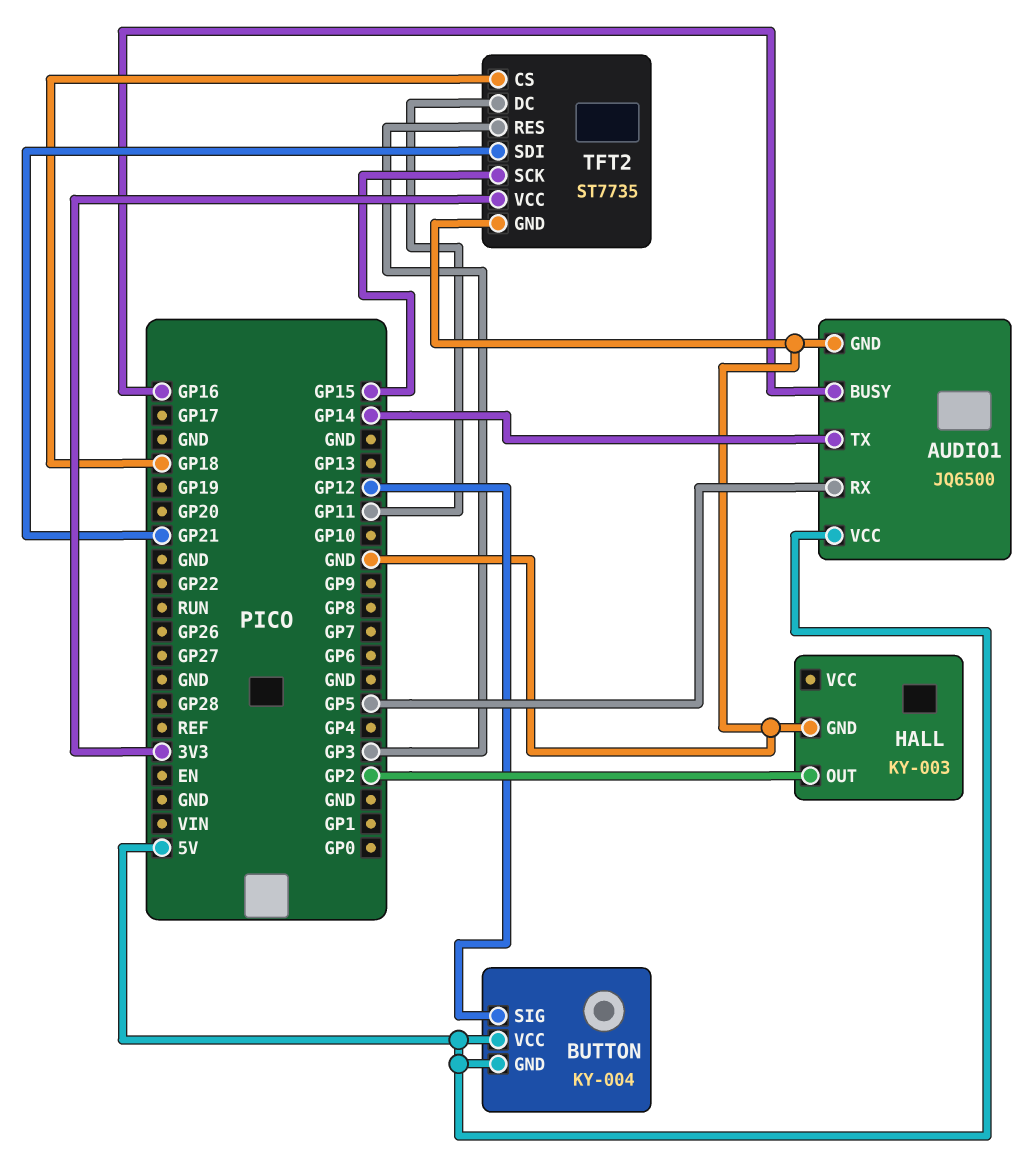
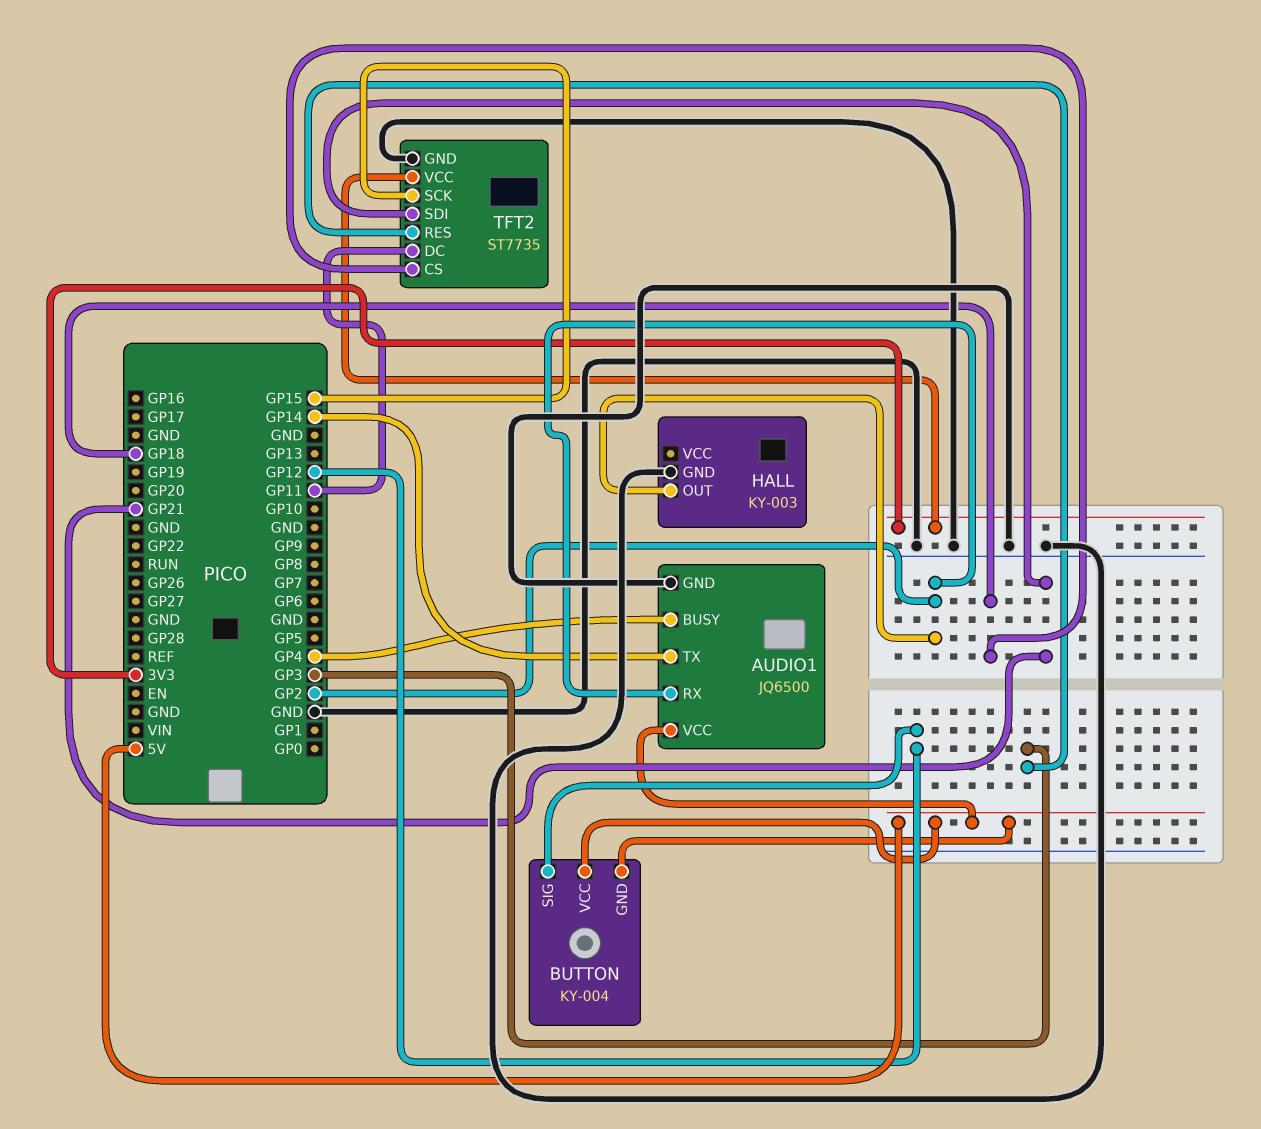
AUDIO1 pin BUSY: GP16 -> GP4
AUDIO1 pin RX: GP5 -> GP2

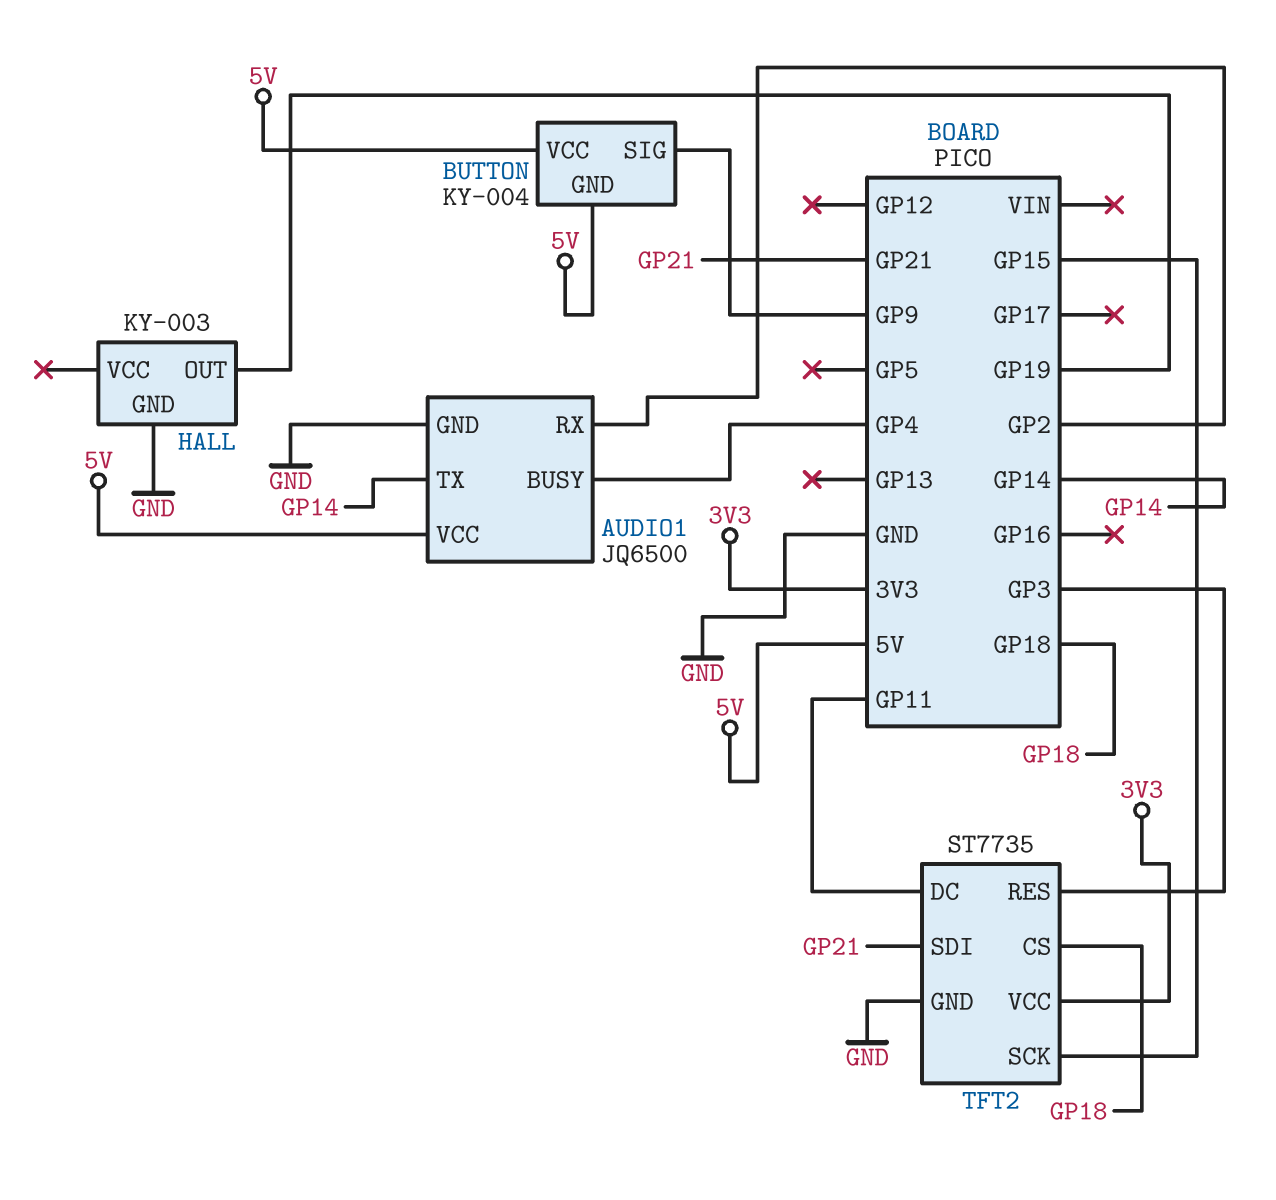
BUTTON pin SIG: GP12 -> GP9
HALL pin OUT: GP2 -> GP19

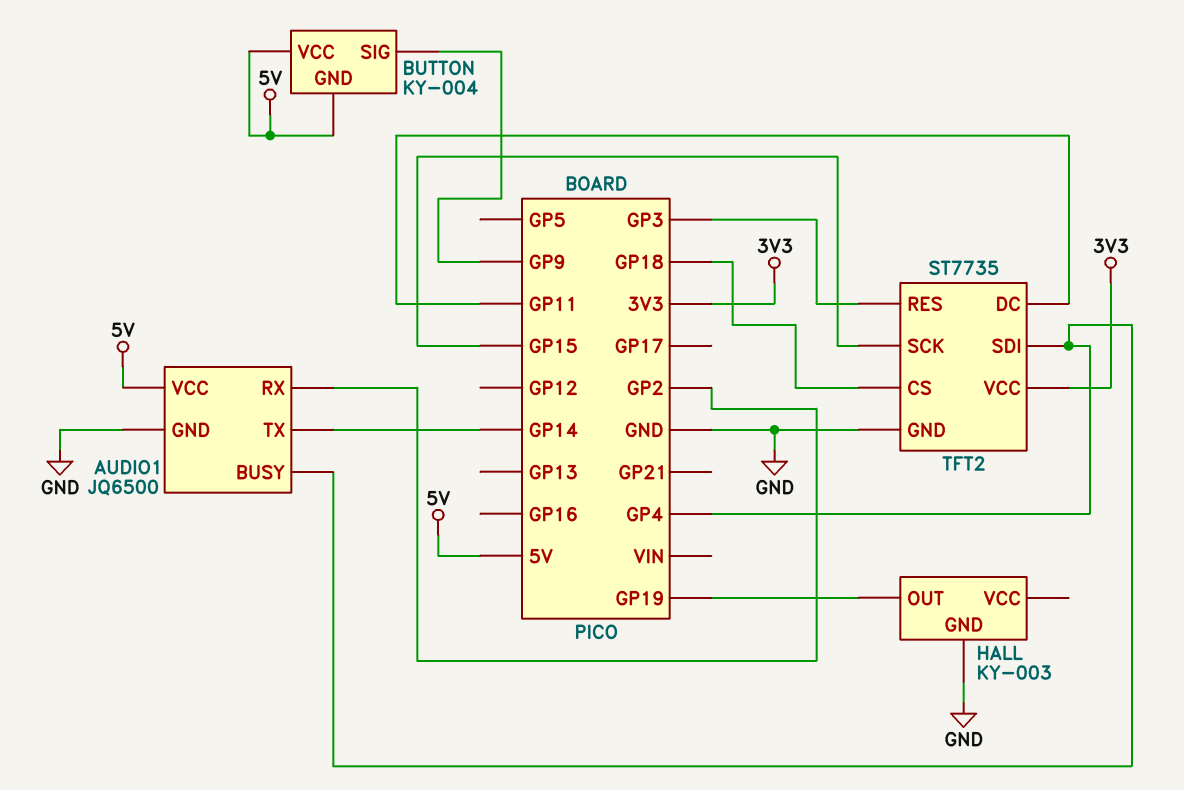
TFT2 pin SDI: GP21 -> GP4

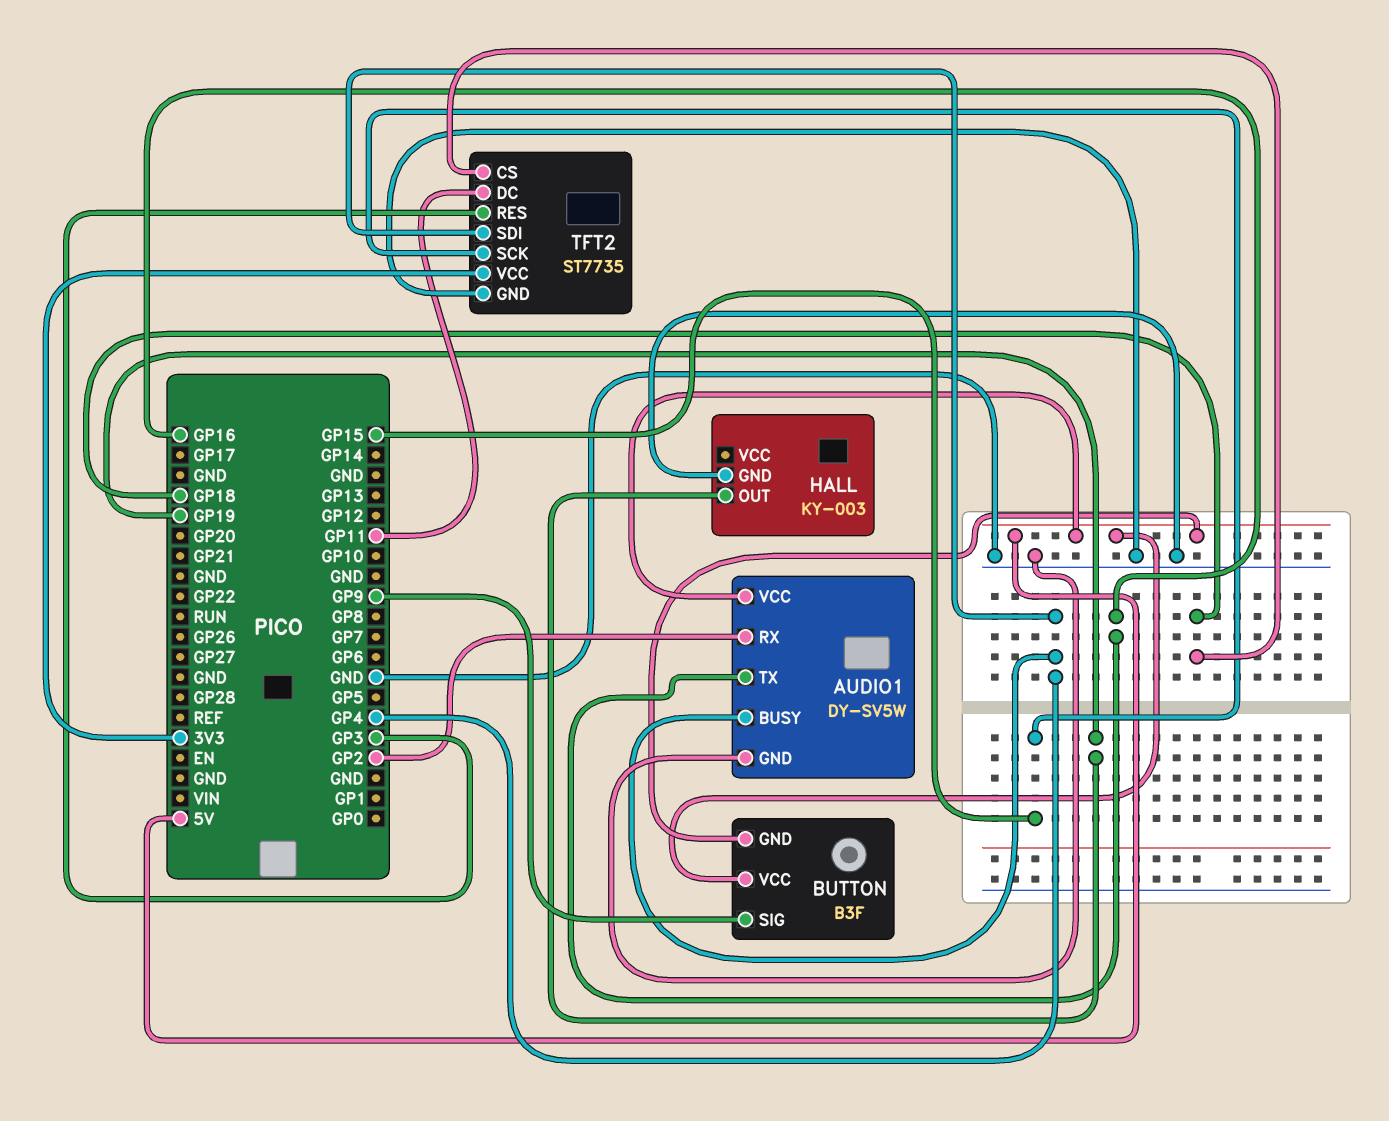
AUDIO1: JQ6500 -> DY-SV5W
AUDIO1 pin TX: GP14 -> GP16
BUTTON: KY-004 -> B3F

